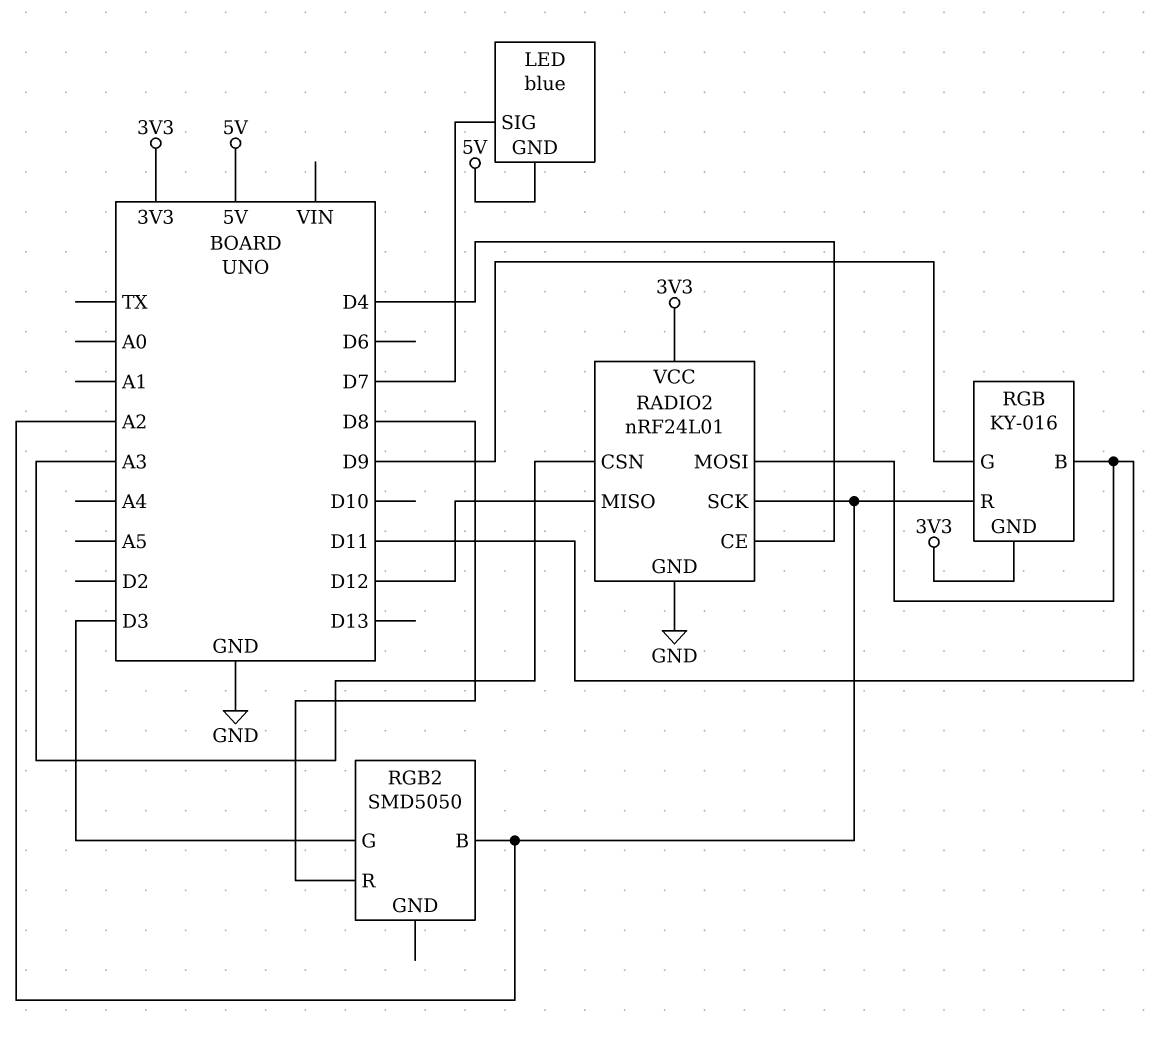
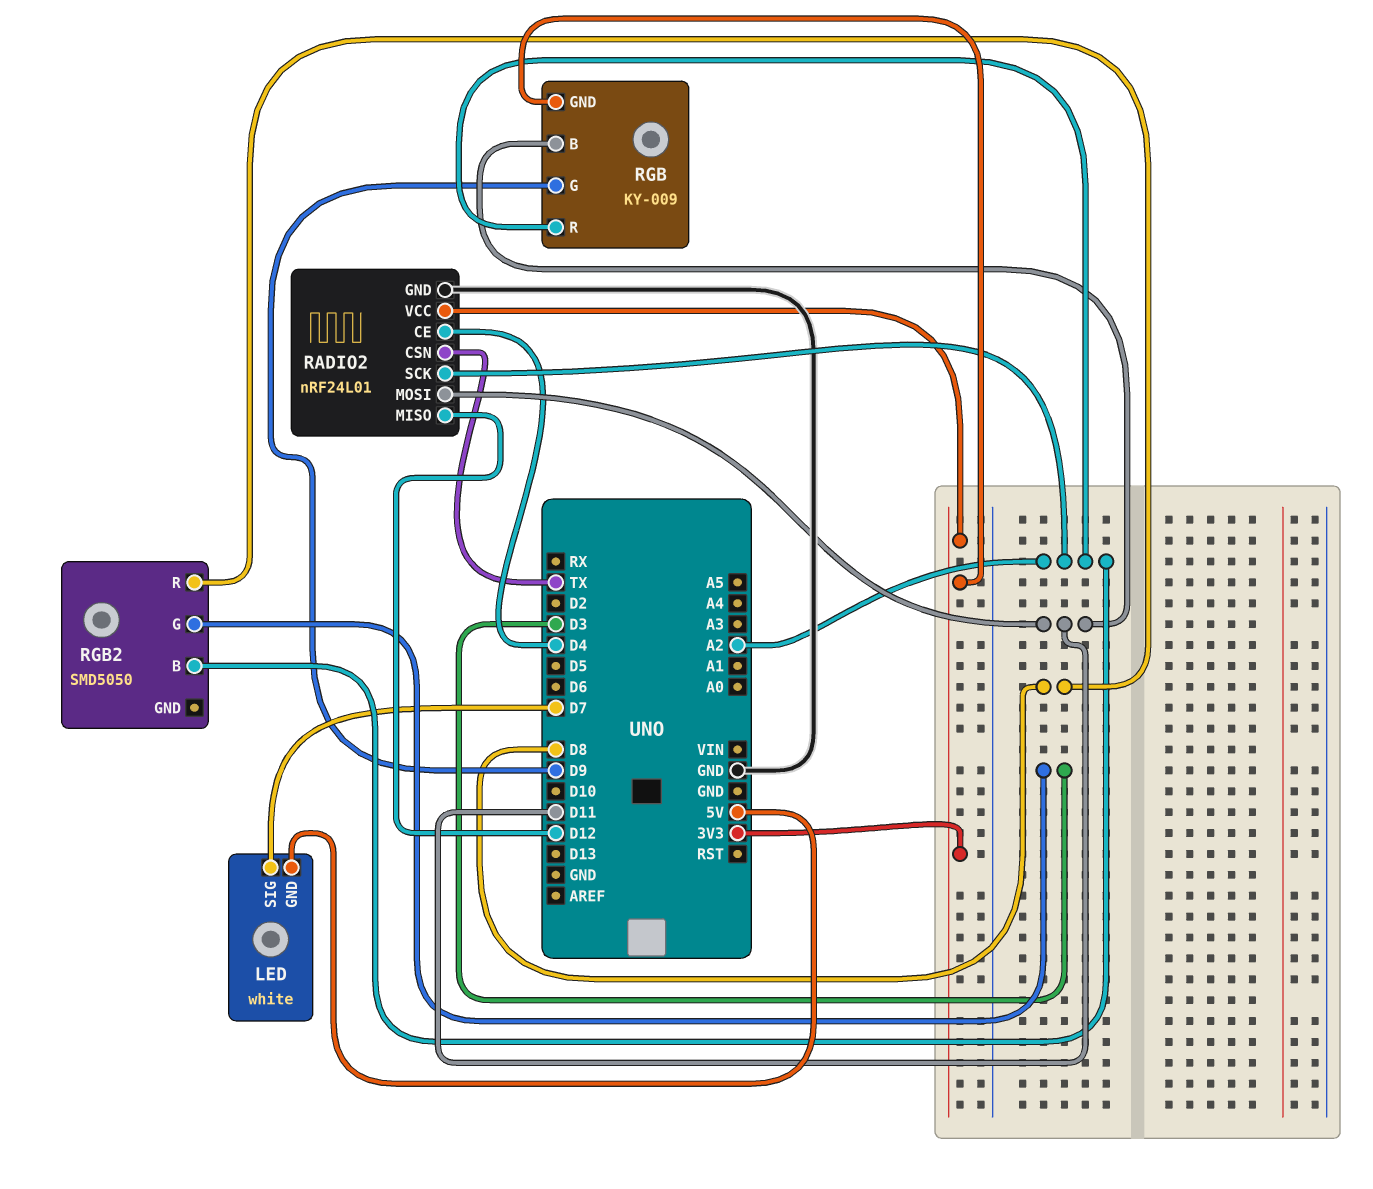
LED: blue -> white
RADIO2 pin CSN: A3 -> TX
RGB: KY-016 -> KY-009

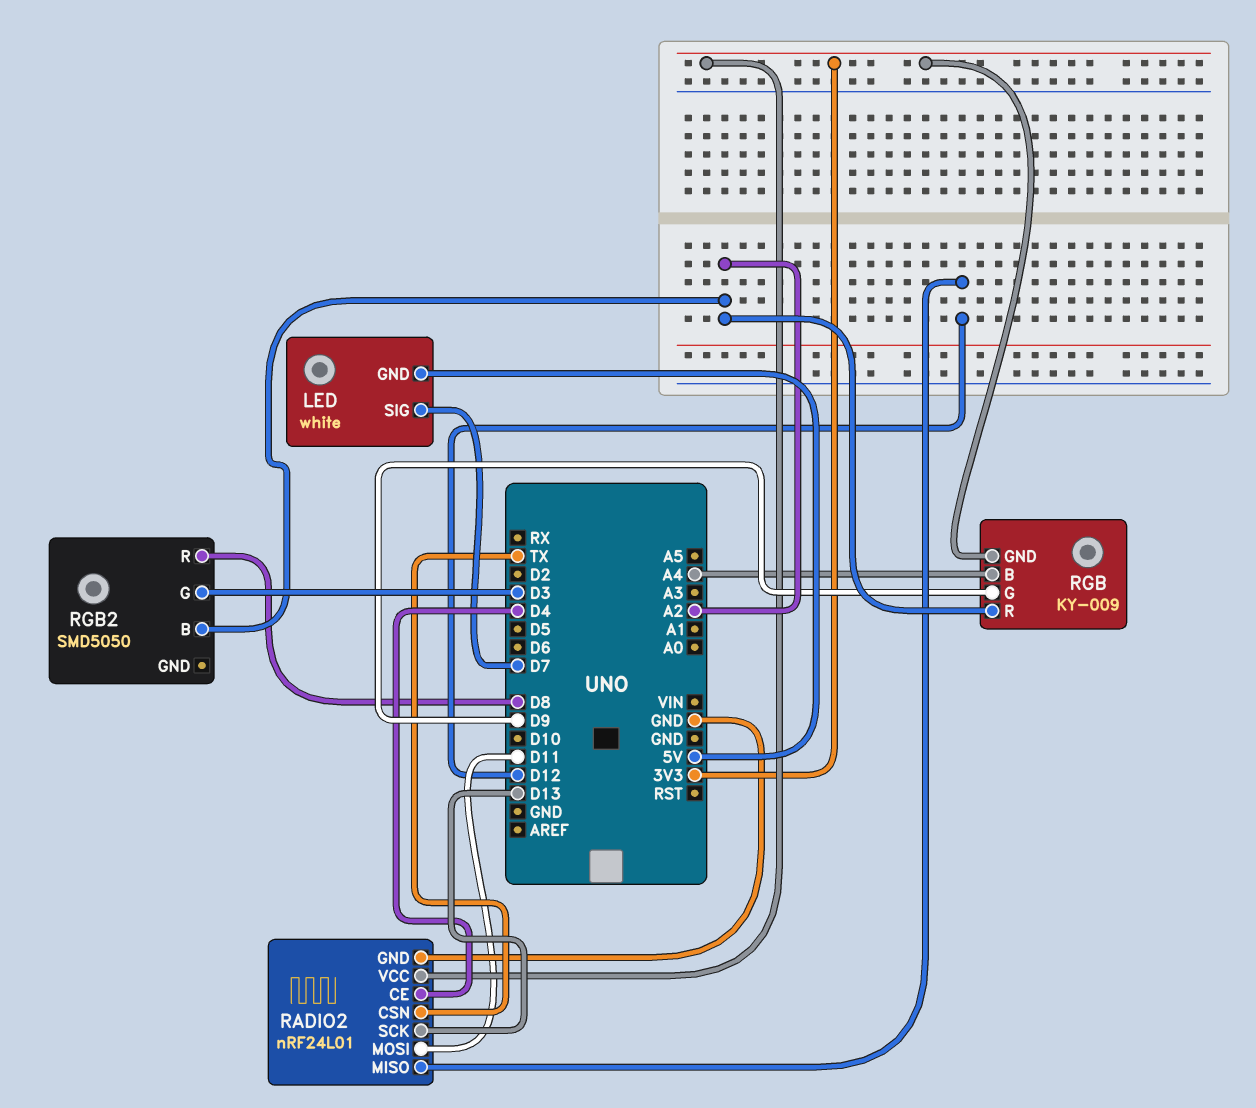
RADIO2 pin SCK: A2 -> D13
RGB pin B: D11 -> A4

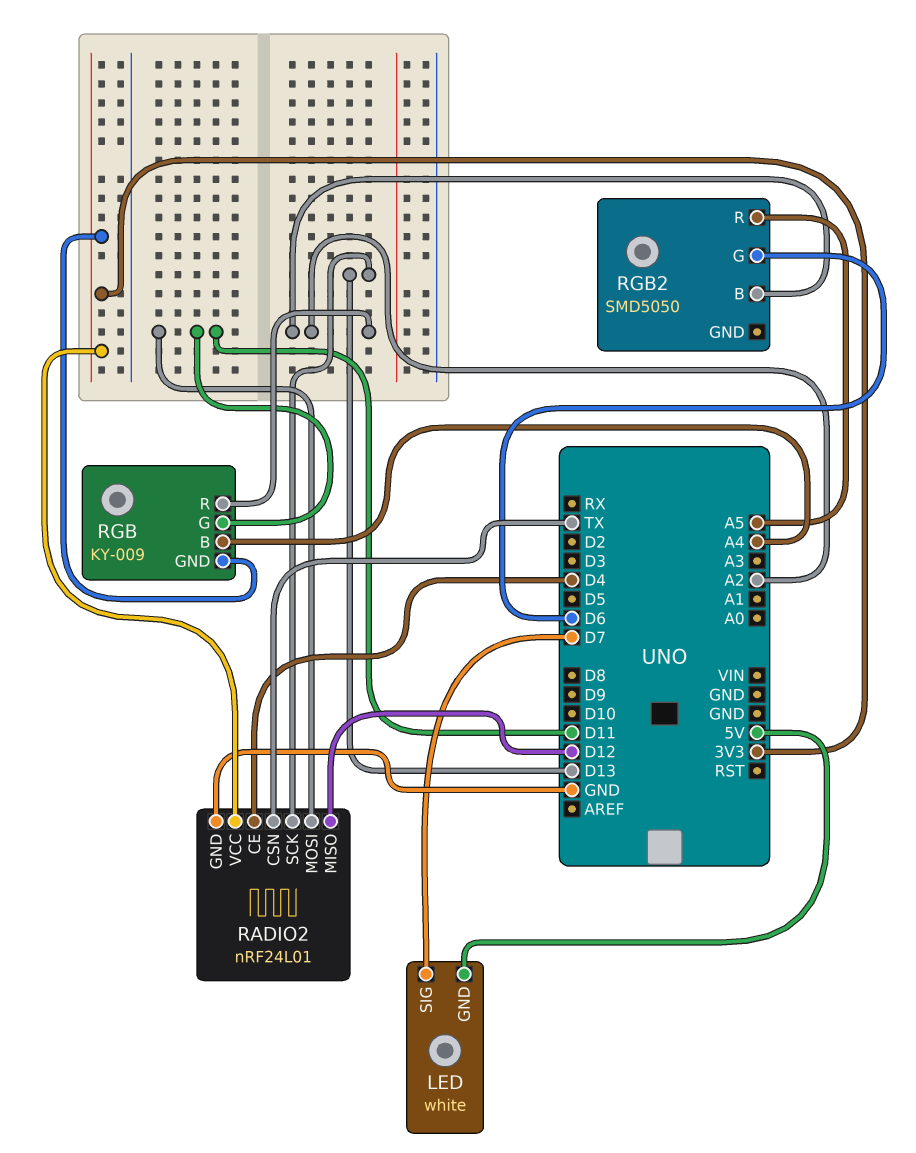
RGB pin G: D9 -> D11
RGB2 pin G: D3 -> D6
RGB2 pin R: D8 -> A5

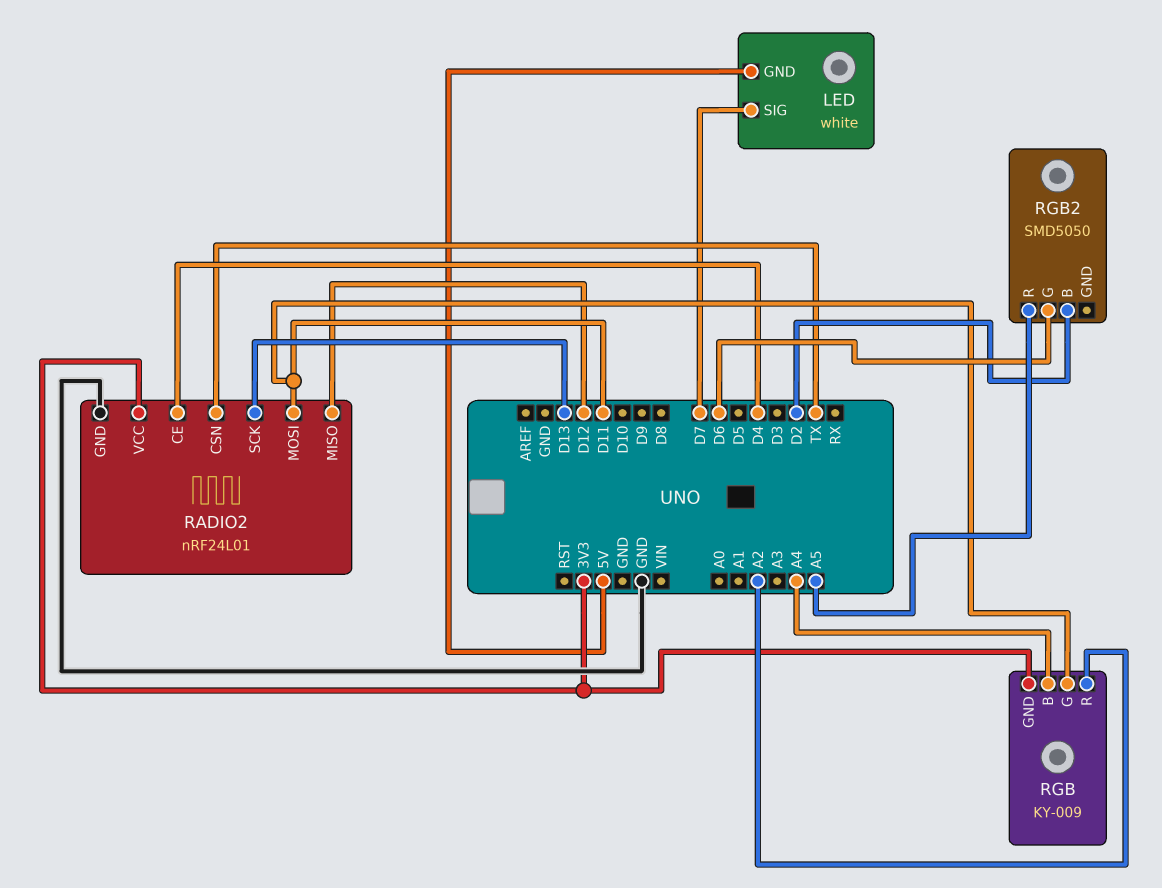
RGB2 pin B: A2 -> D2

